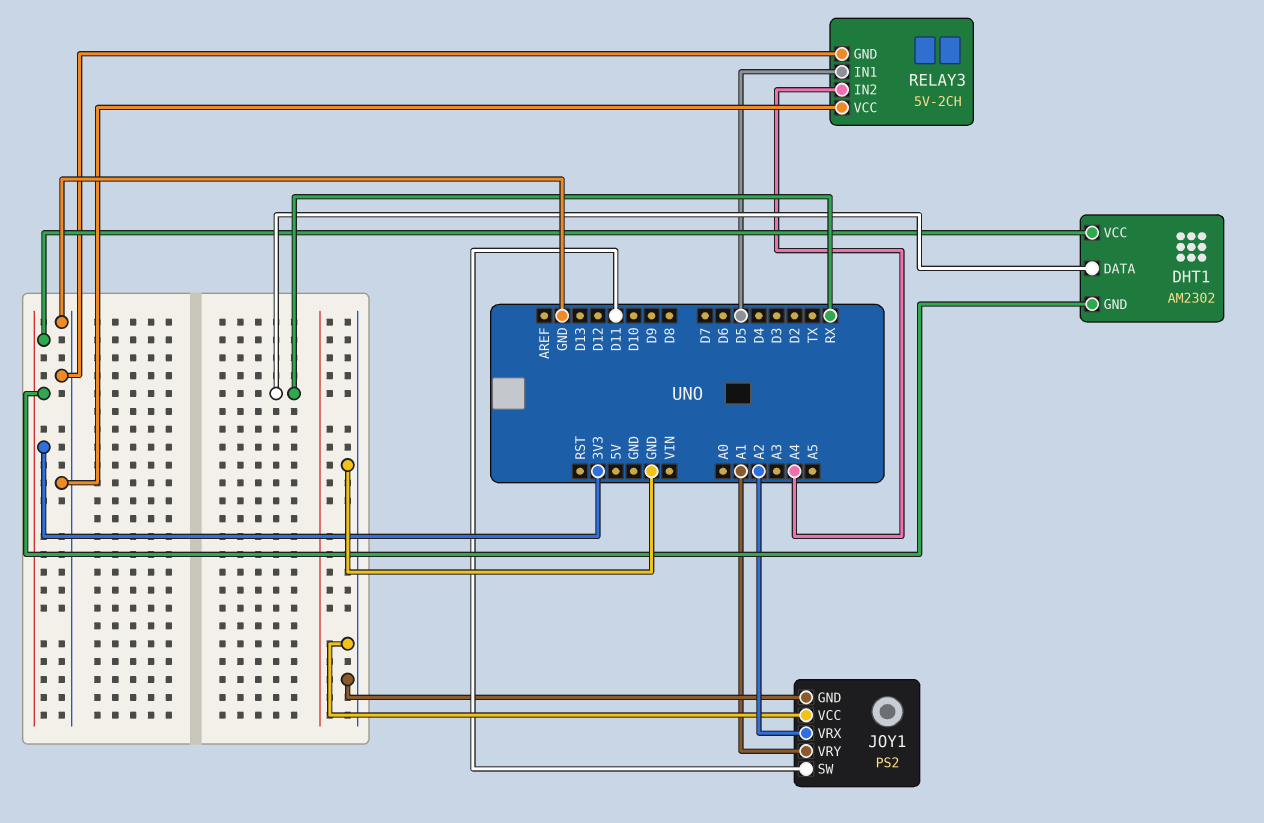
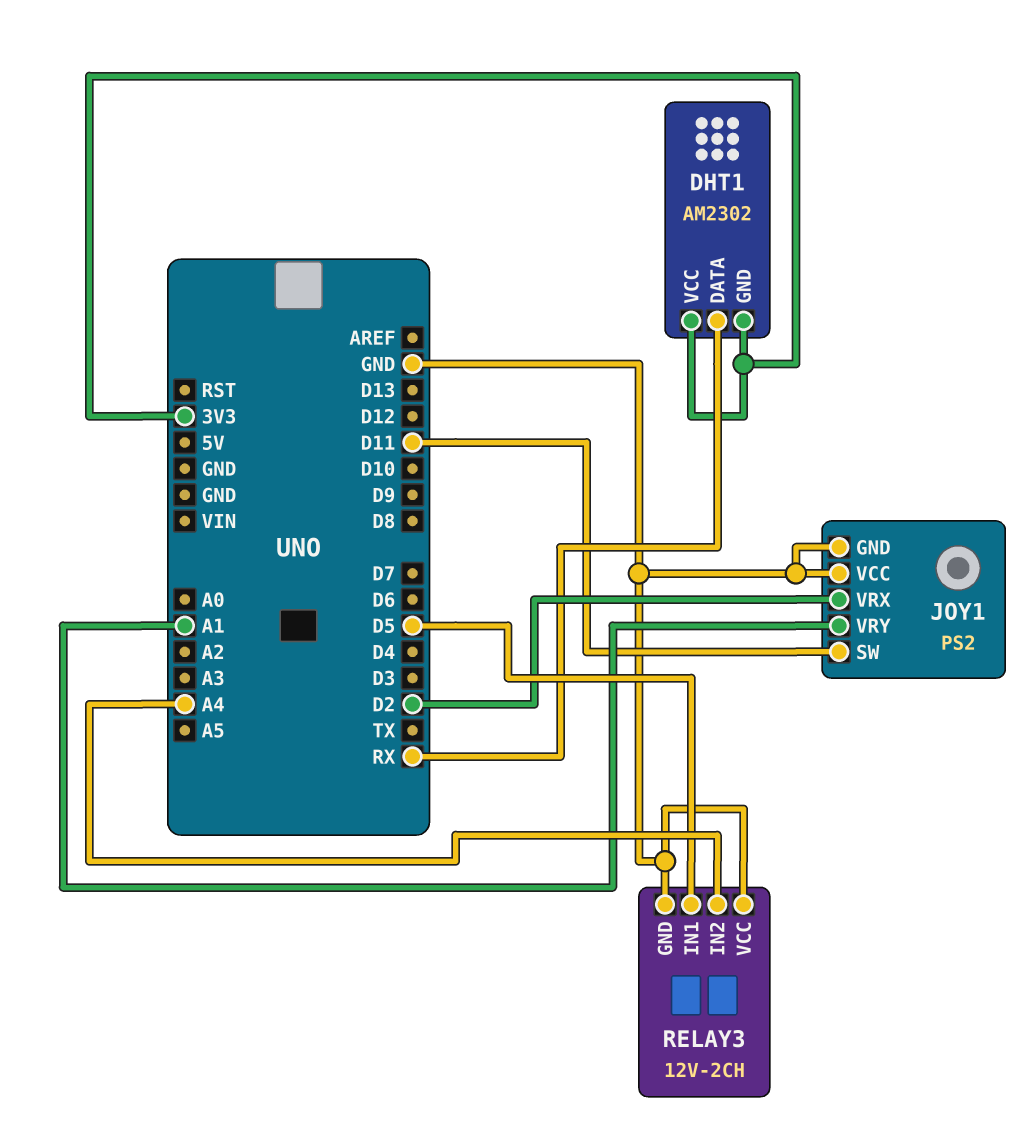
JOY1 pin VRX: A2 -> D2
RELAY3: 5V-2CH -> 12V-2CH

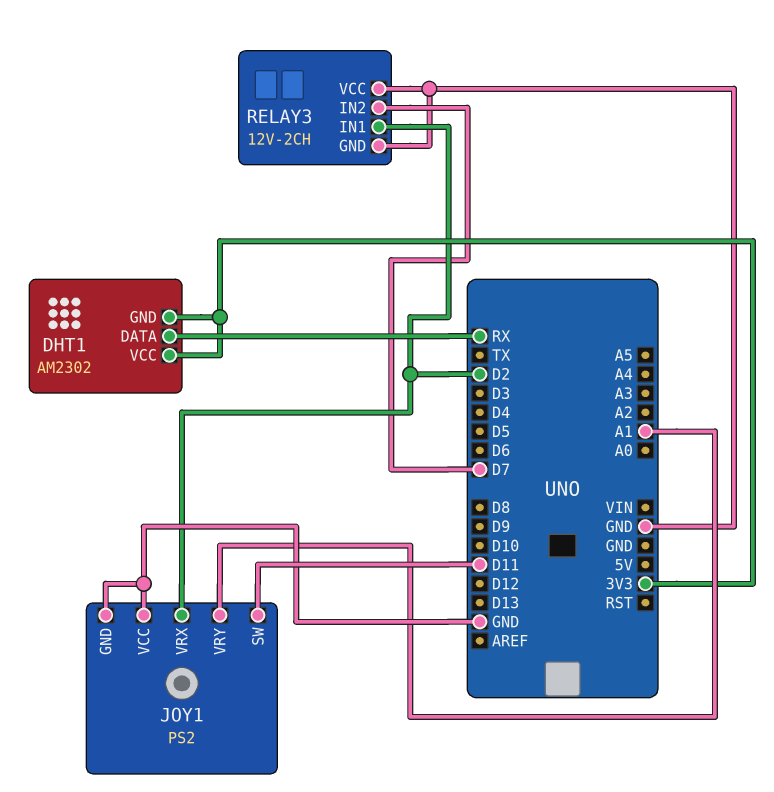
RELAY3 pin IN1: D5 -> D2
RELAY3 pin IN2: A4 -> D7

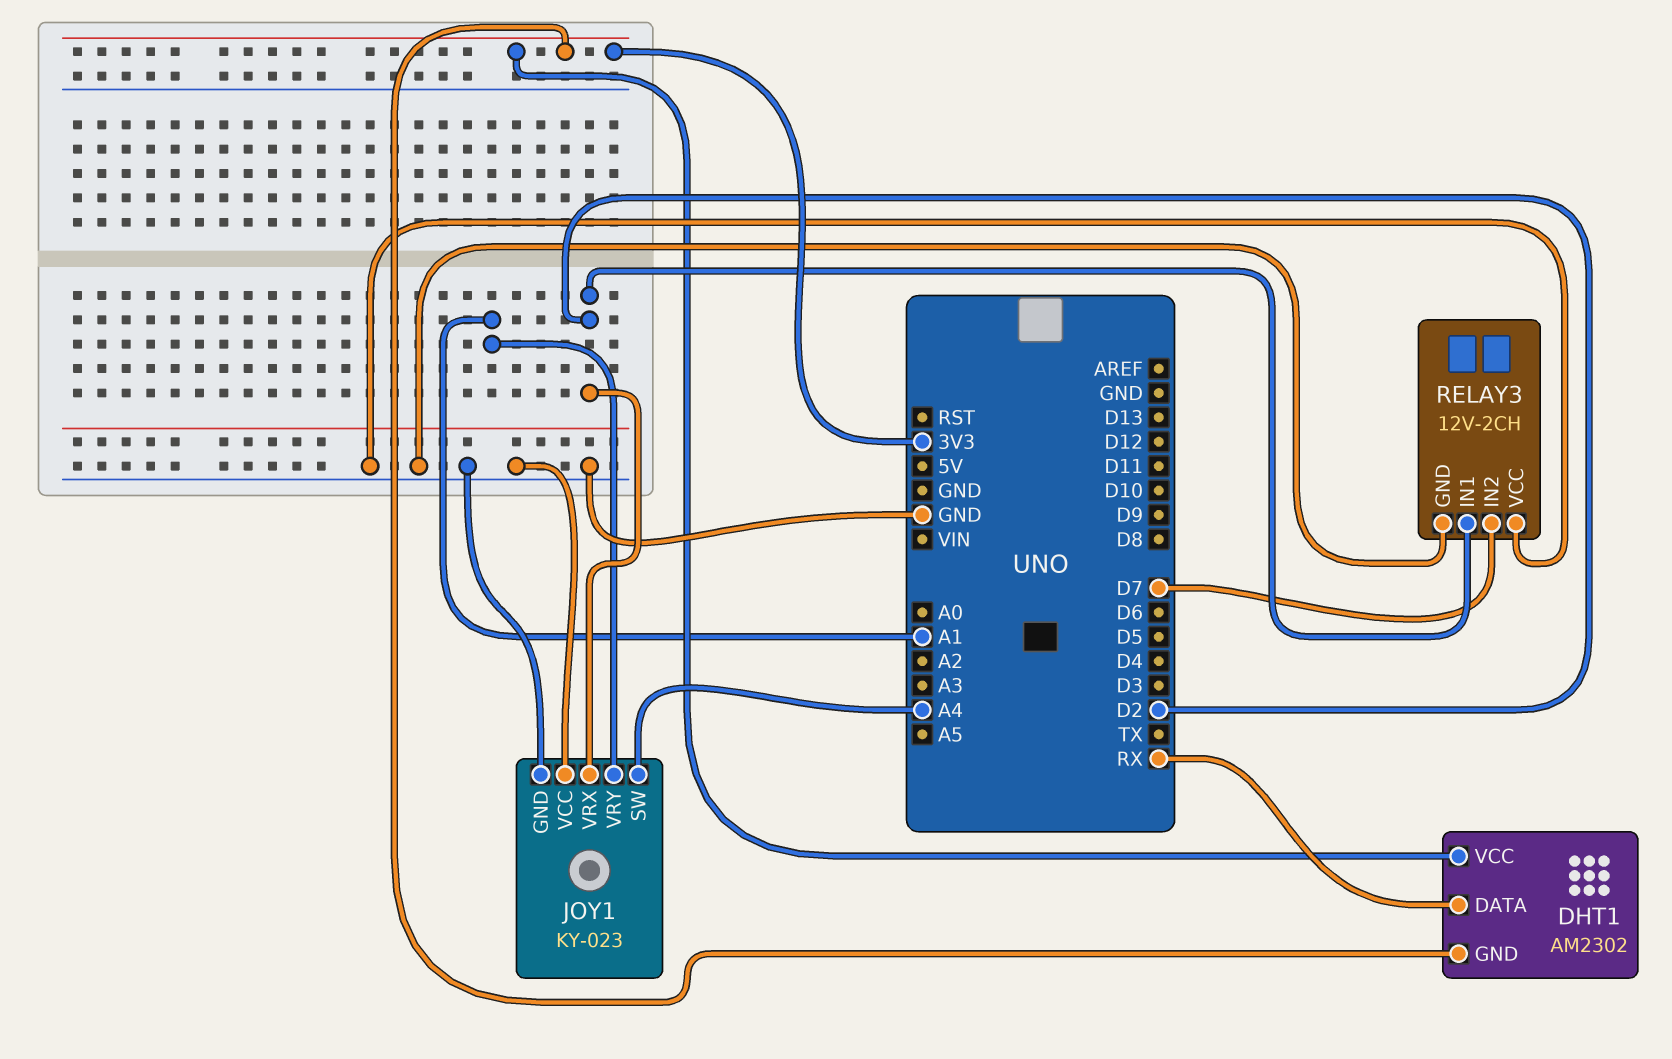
JOY1: PS2 -> KY-023
JOY1 pin SW: D11 -> A4

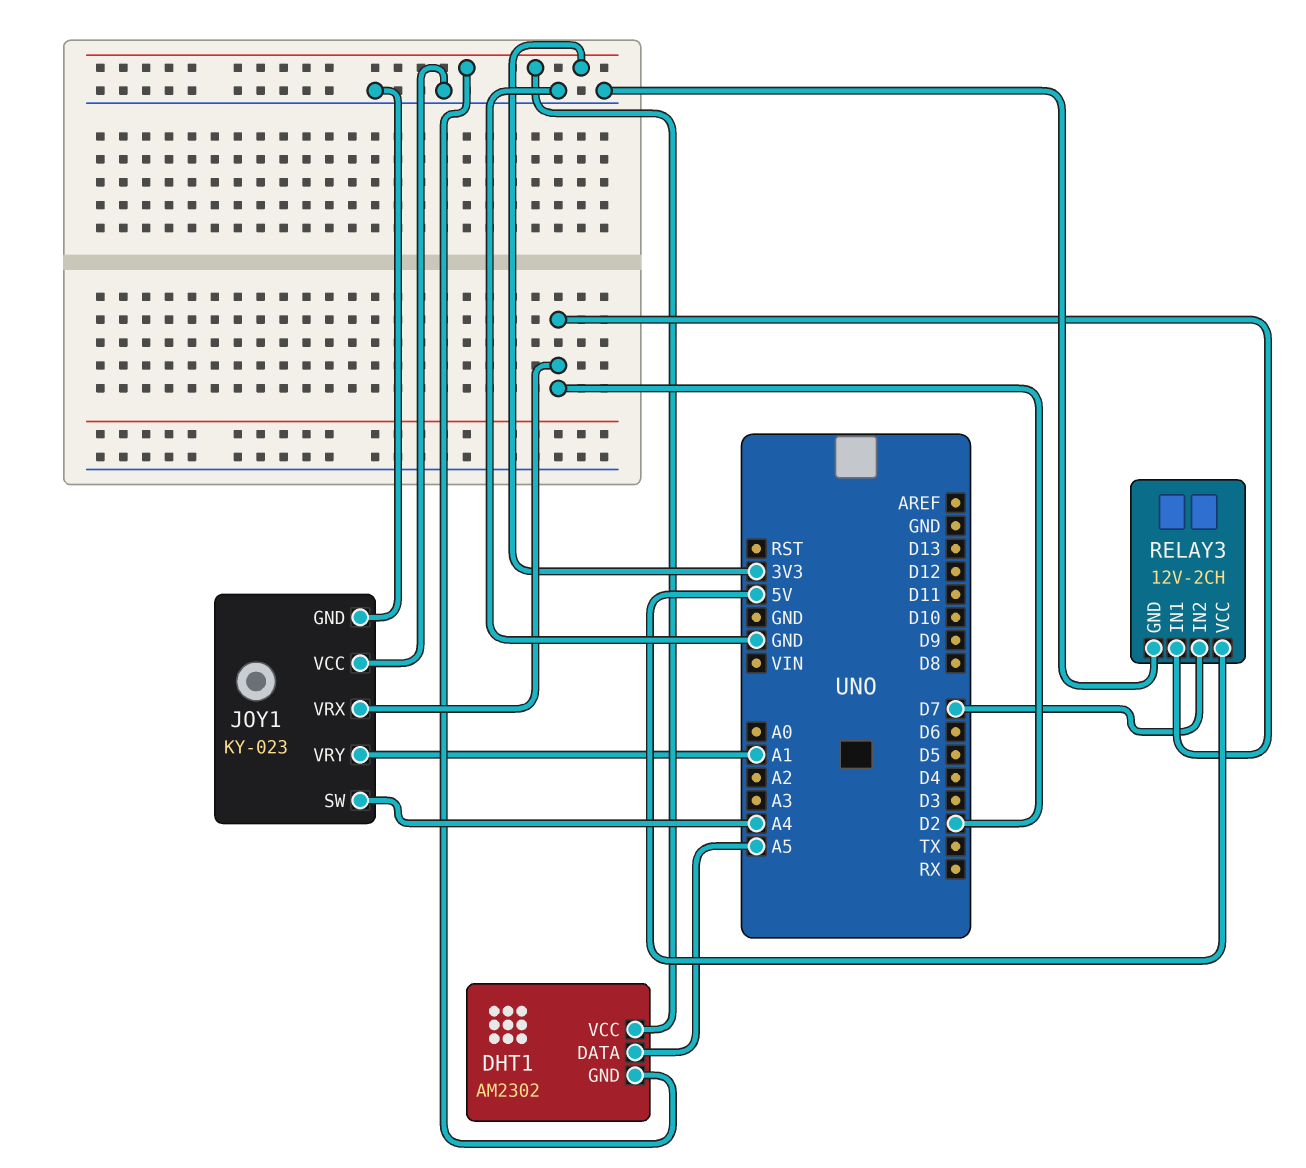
DHT1 pin DATA: RX -> A5
RELAY3 pin VCC: GND -> 5V

